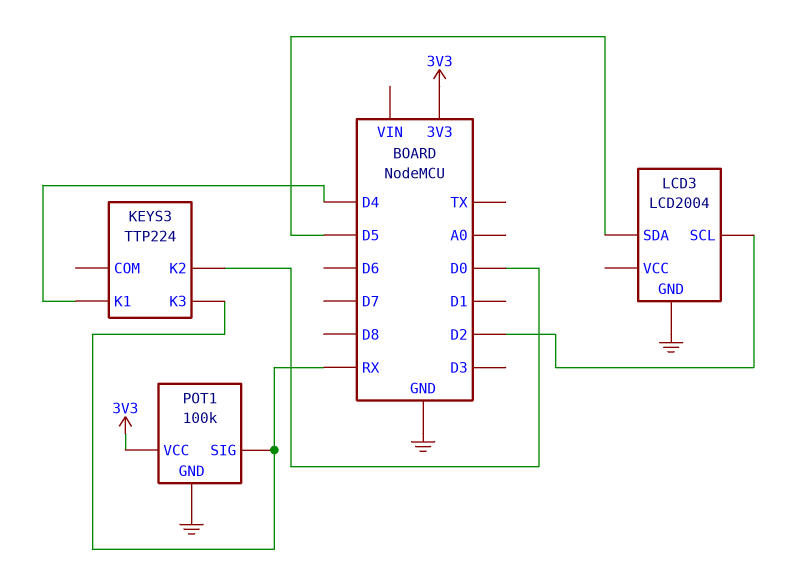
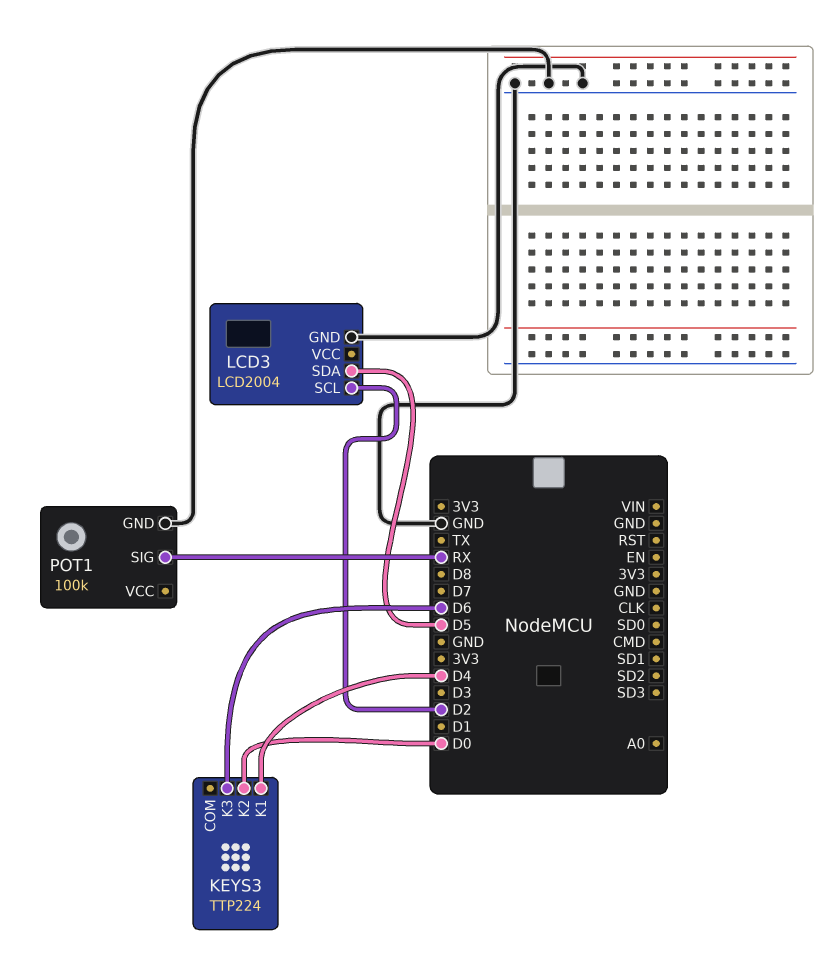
KEYS3 pin K3: RX -> D6
POT1 pin VCC: 3V3 -> none

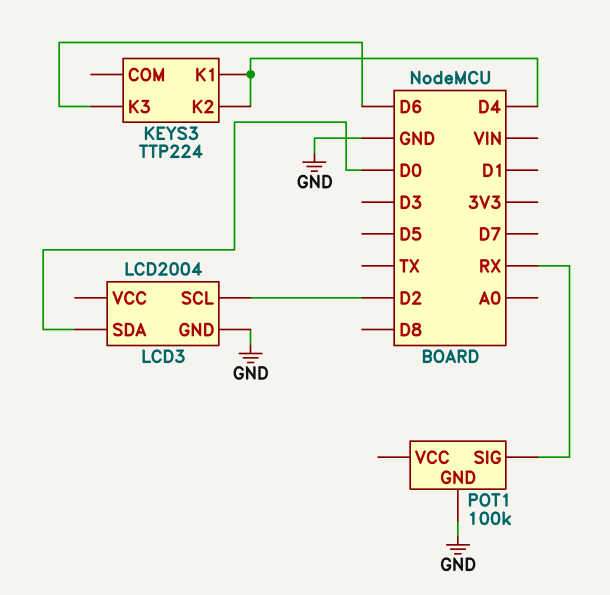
KEYS3 pin K2: D0 -> D4
LCD3 pin SDA: D5 -> D0

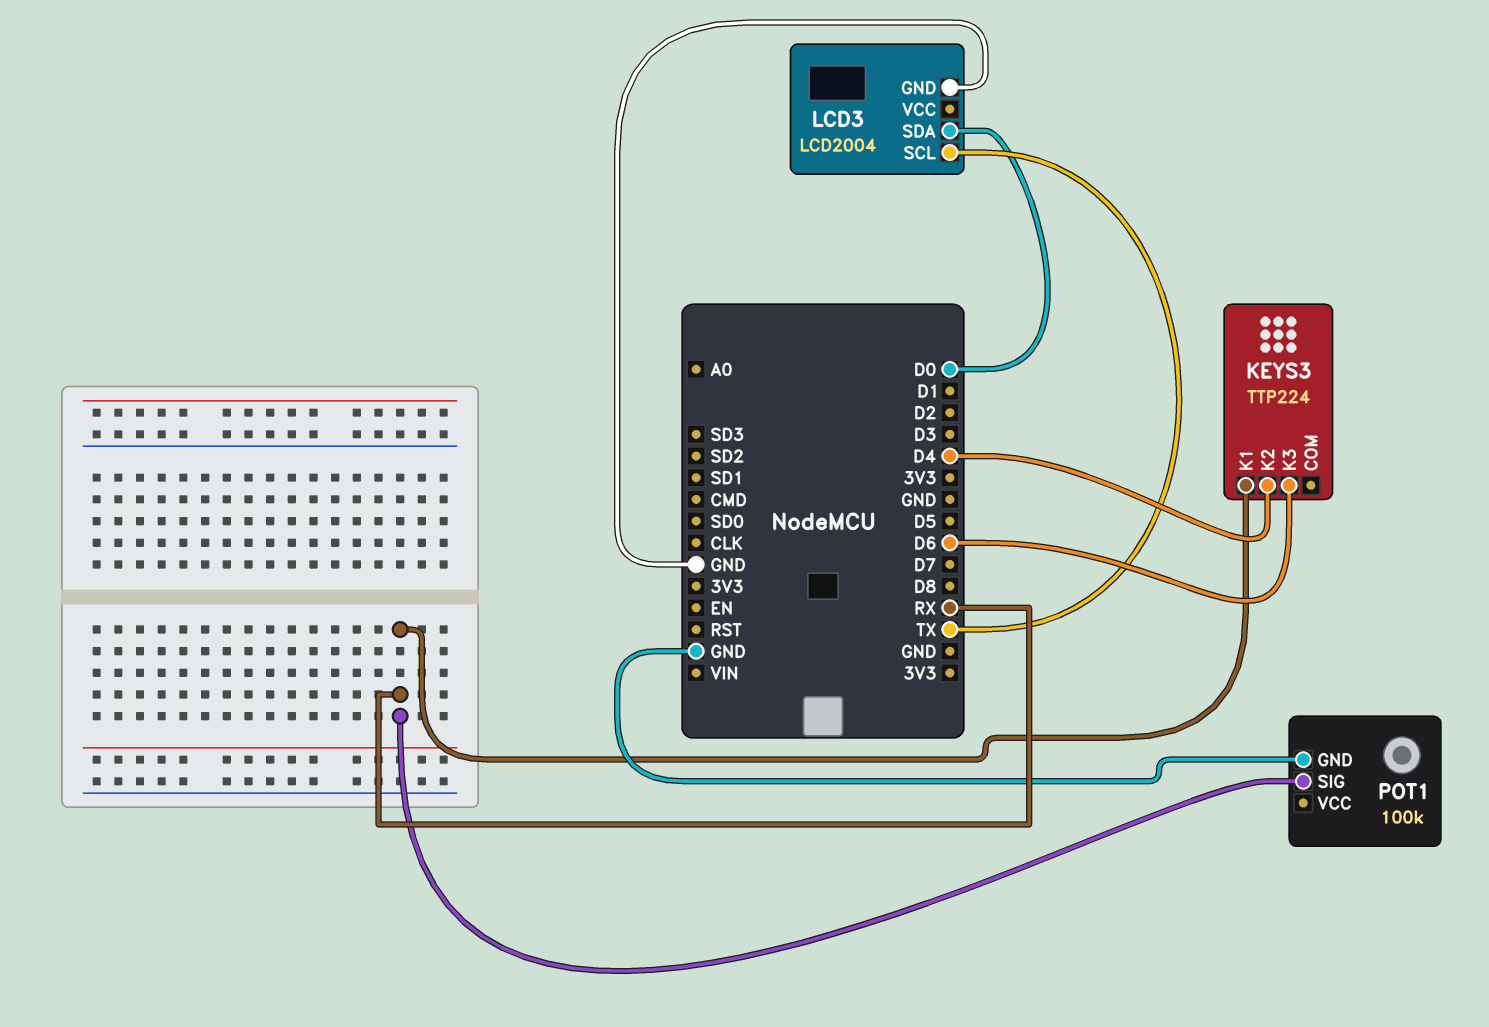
KEYS3 pin K1: D4 -> RX
LCD3 pin SCL: D2 -> TX

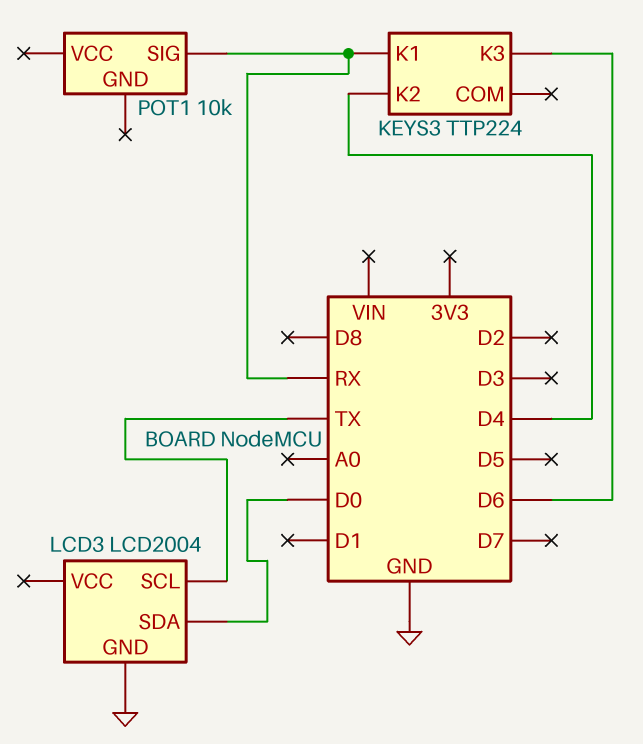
POT1: 100k -> 10k
POT1 pin GND: GND -> none

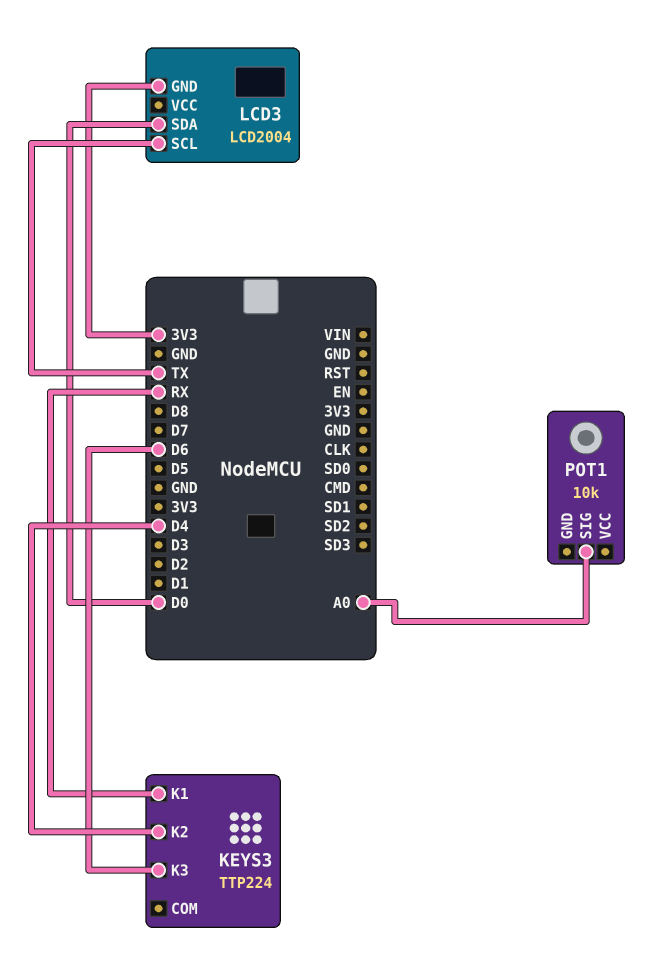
LCD3 pin GND: GND -> 3V3
POT1 pin SIG: RX -> A0

